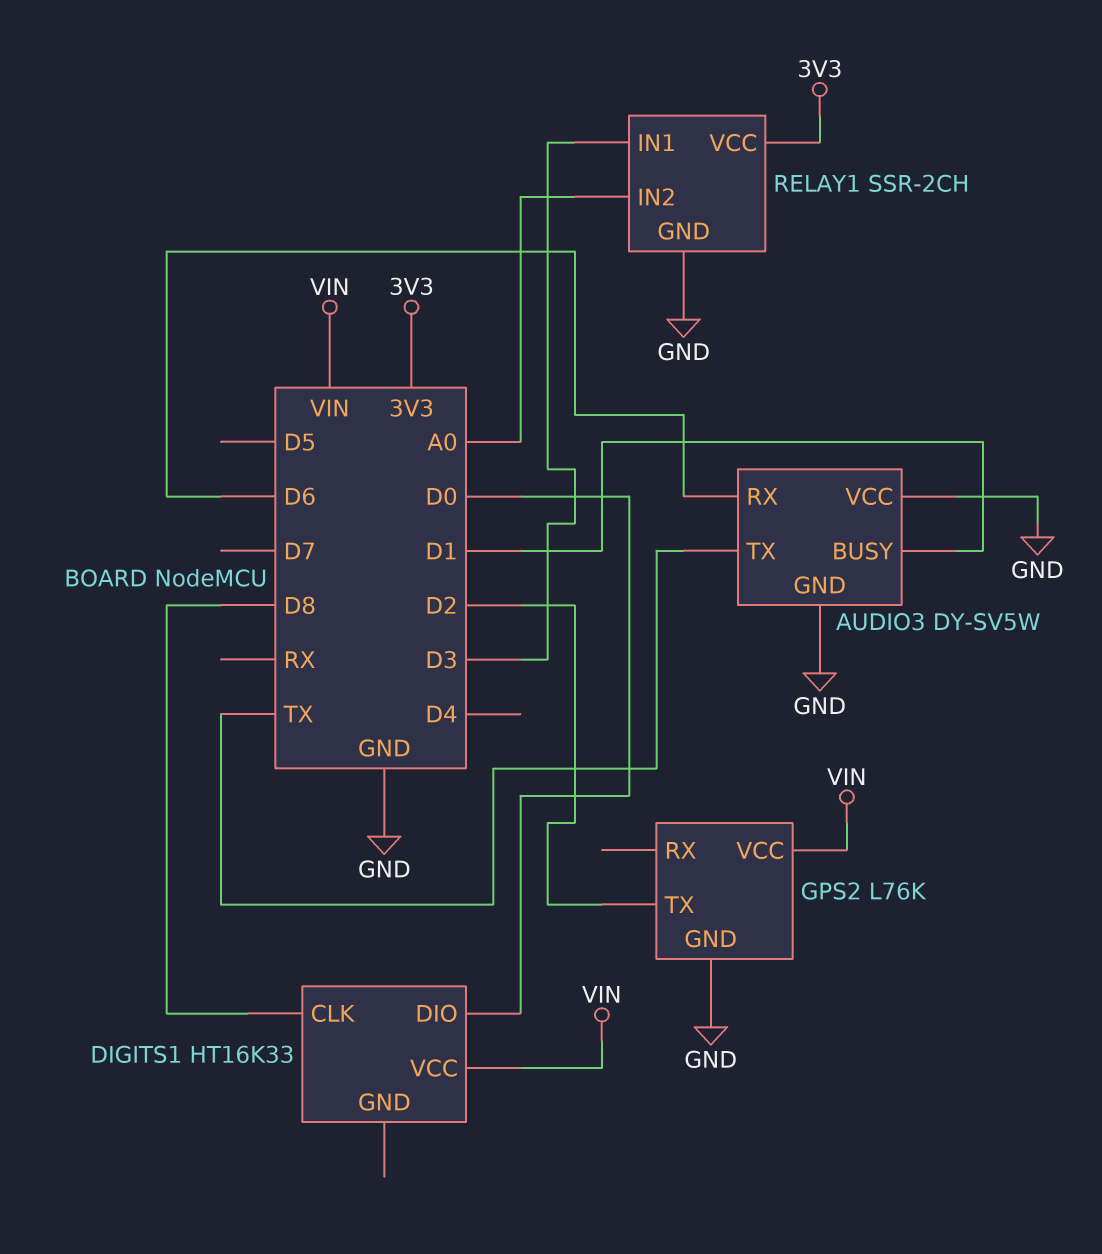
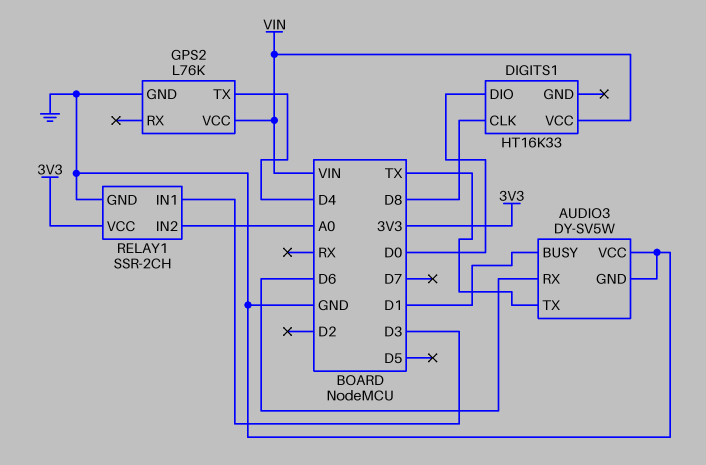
GPS2 pin TX: D2 -> D4

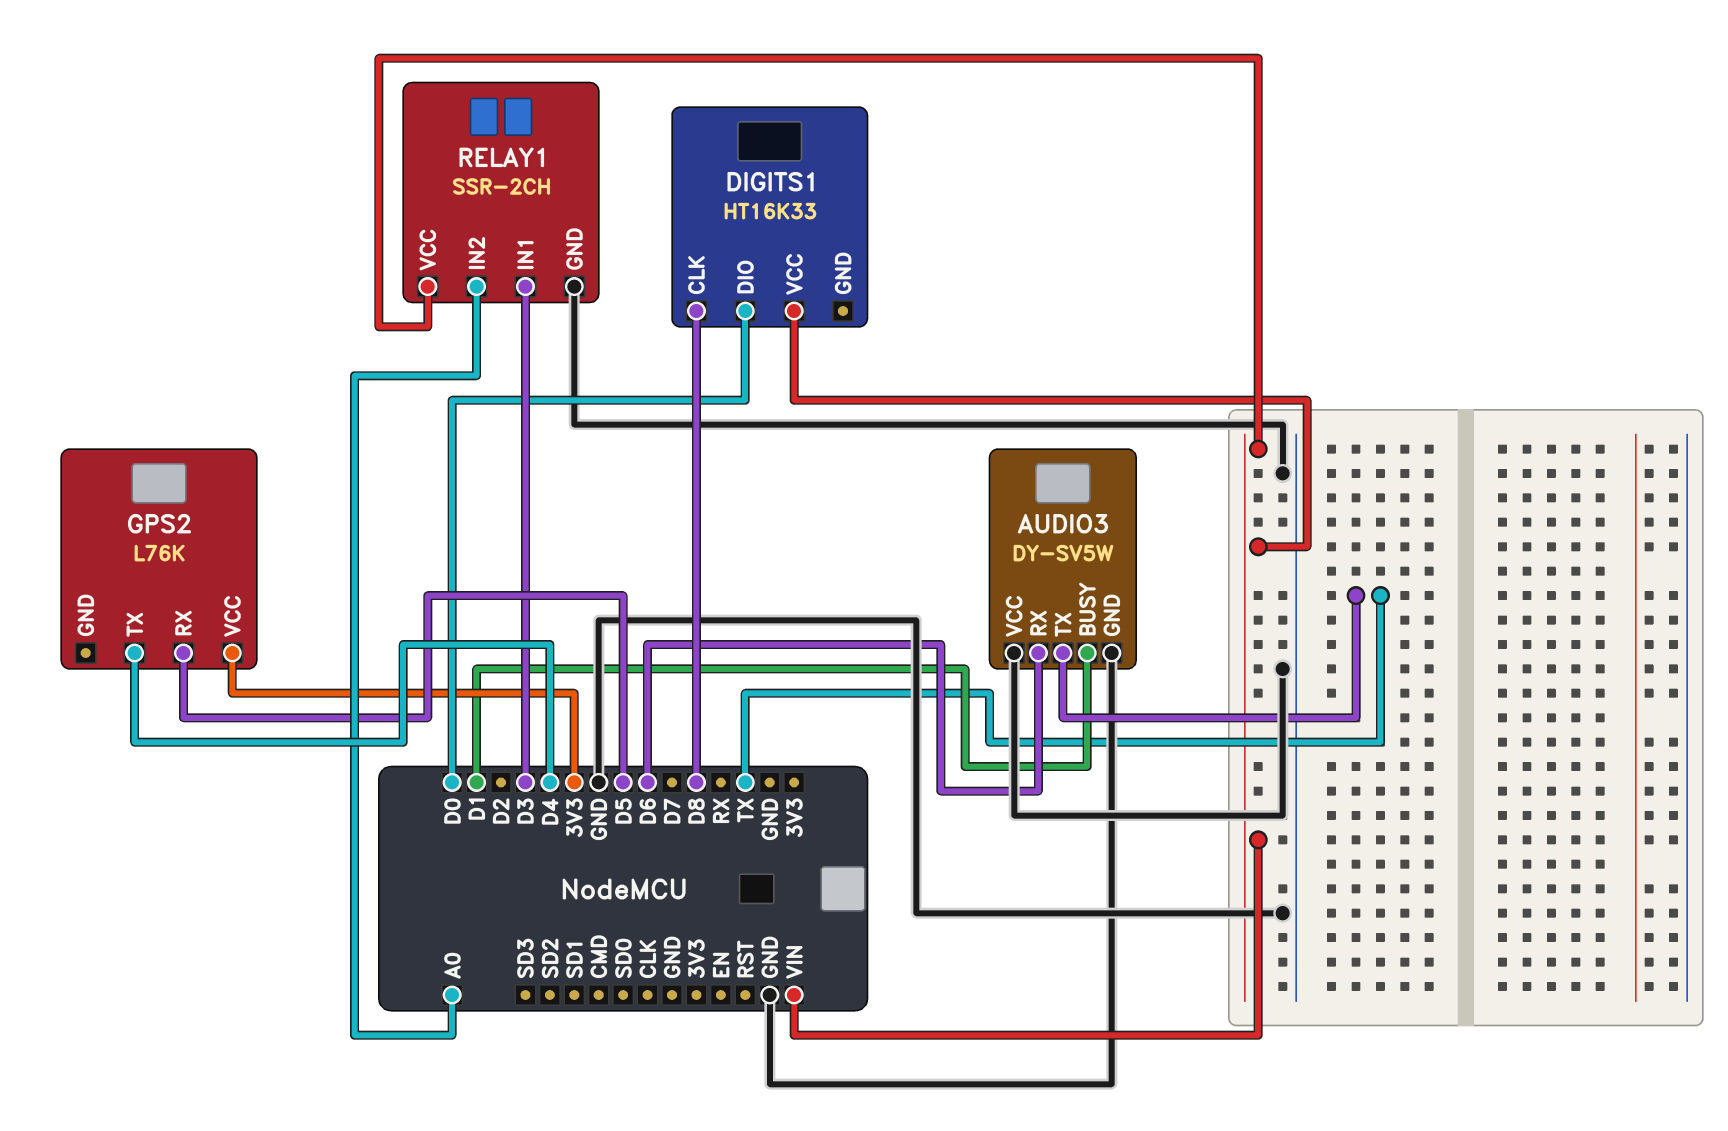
GPS2 pin GND: GND -> none
GPS2 pin RX: none -> D5
GPS2 pin VCC: VIN -> 3V3
RELAY1 pin VCC: 3V3 -> VIN

